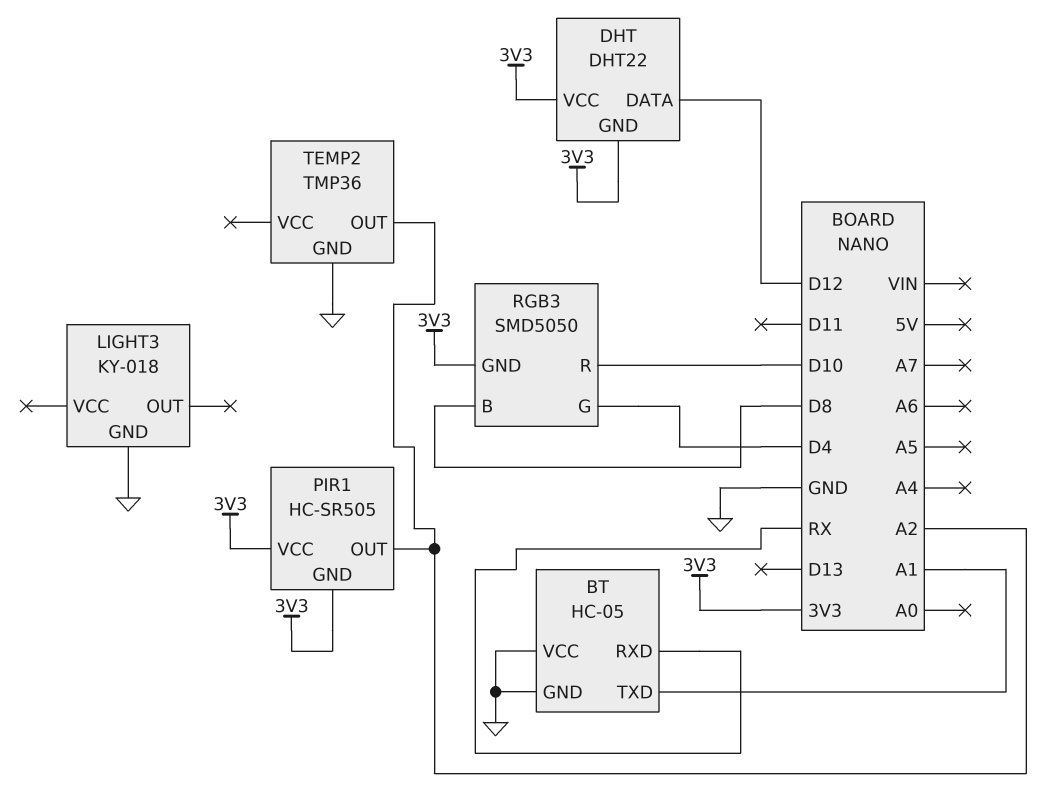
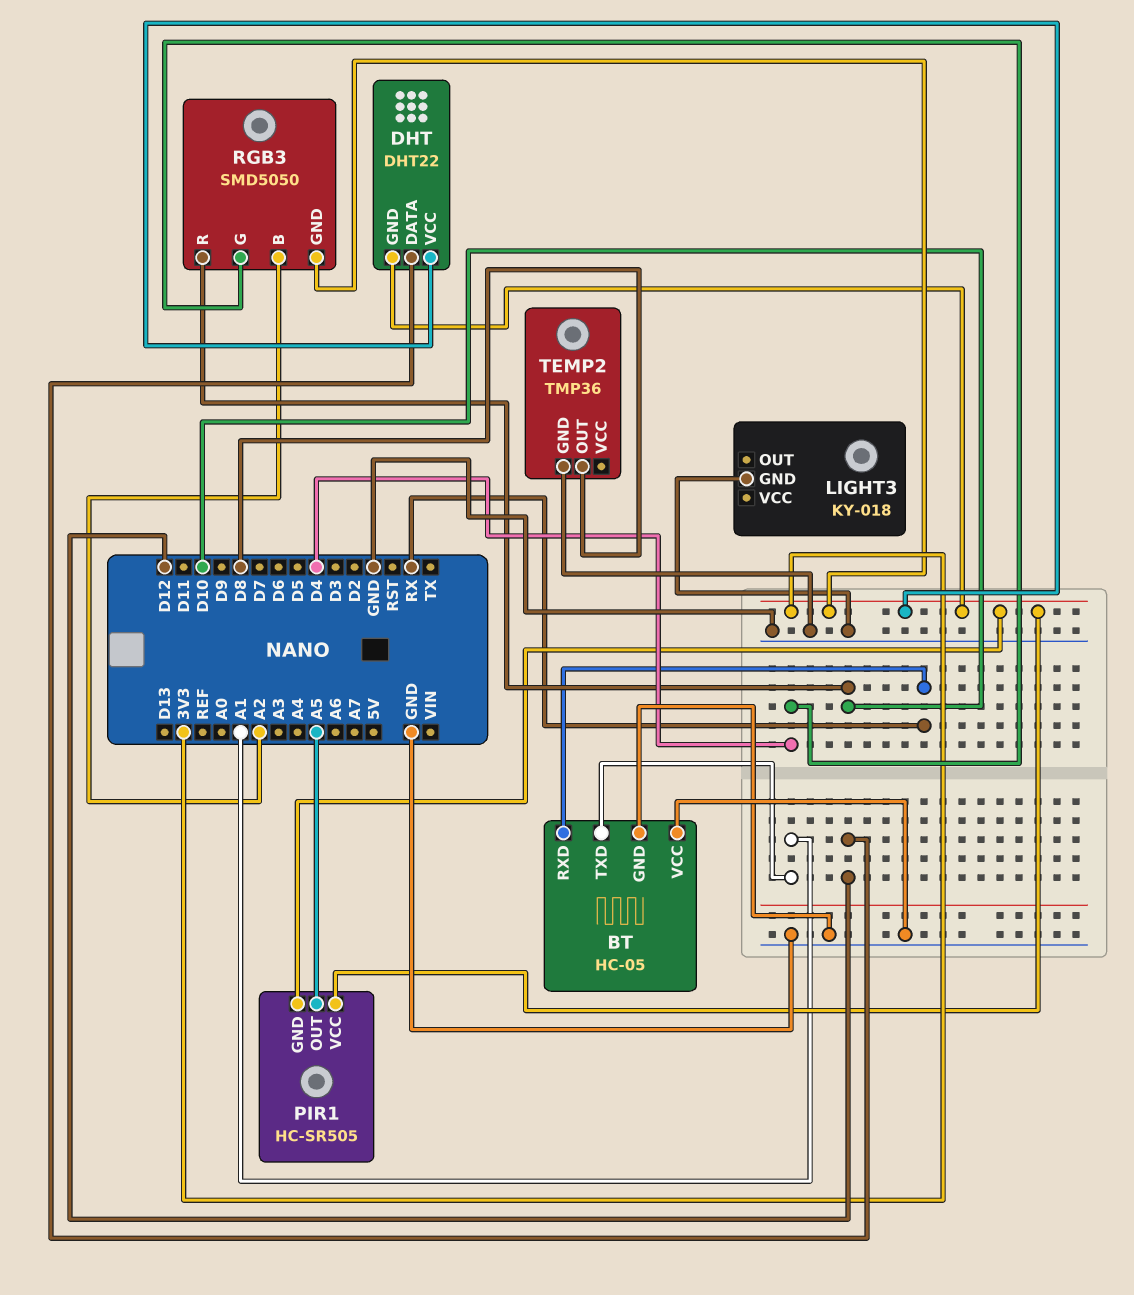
PIR1 pin OUT: A2 -> A5
RGB3 pin B: D8 -> A2
TEMP2 pin OUT: A2 -> D8

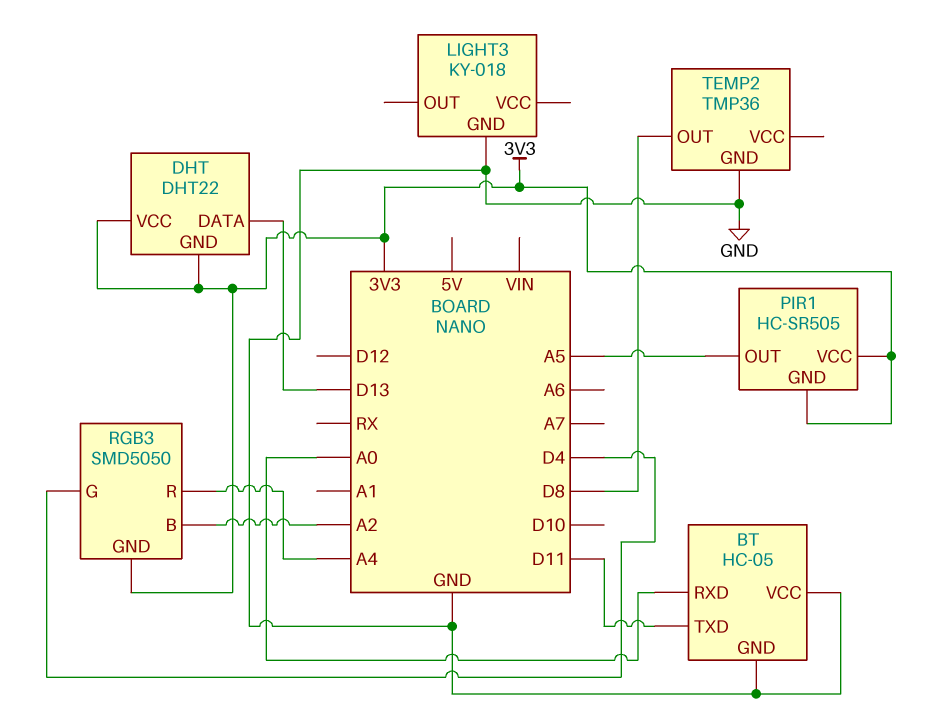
BT pin RXD: RX -> A0
BT pin TXD: A1 -> D11
DHT pin DATA: D12 -> D13
RGB3 pin R: D10 -> A4

